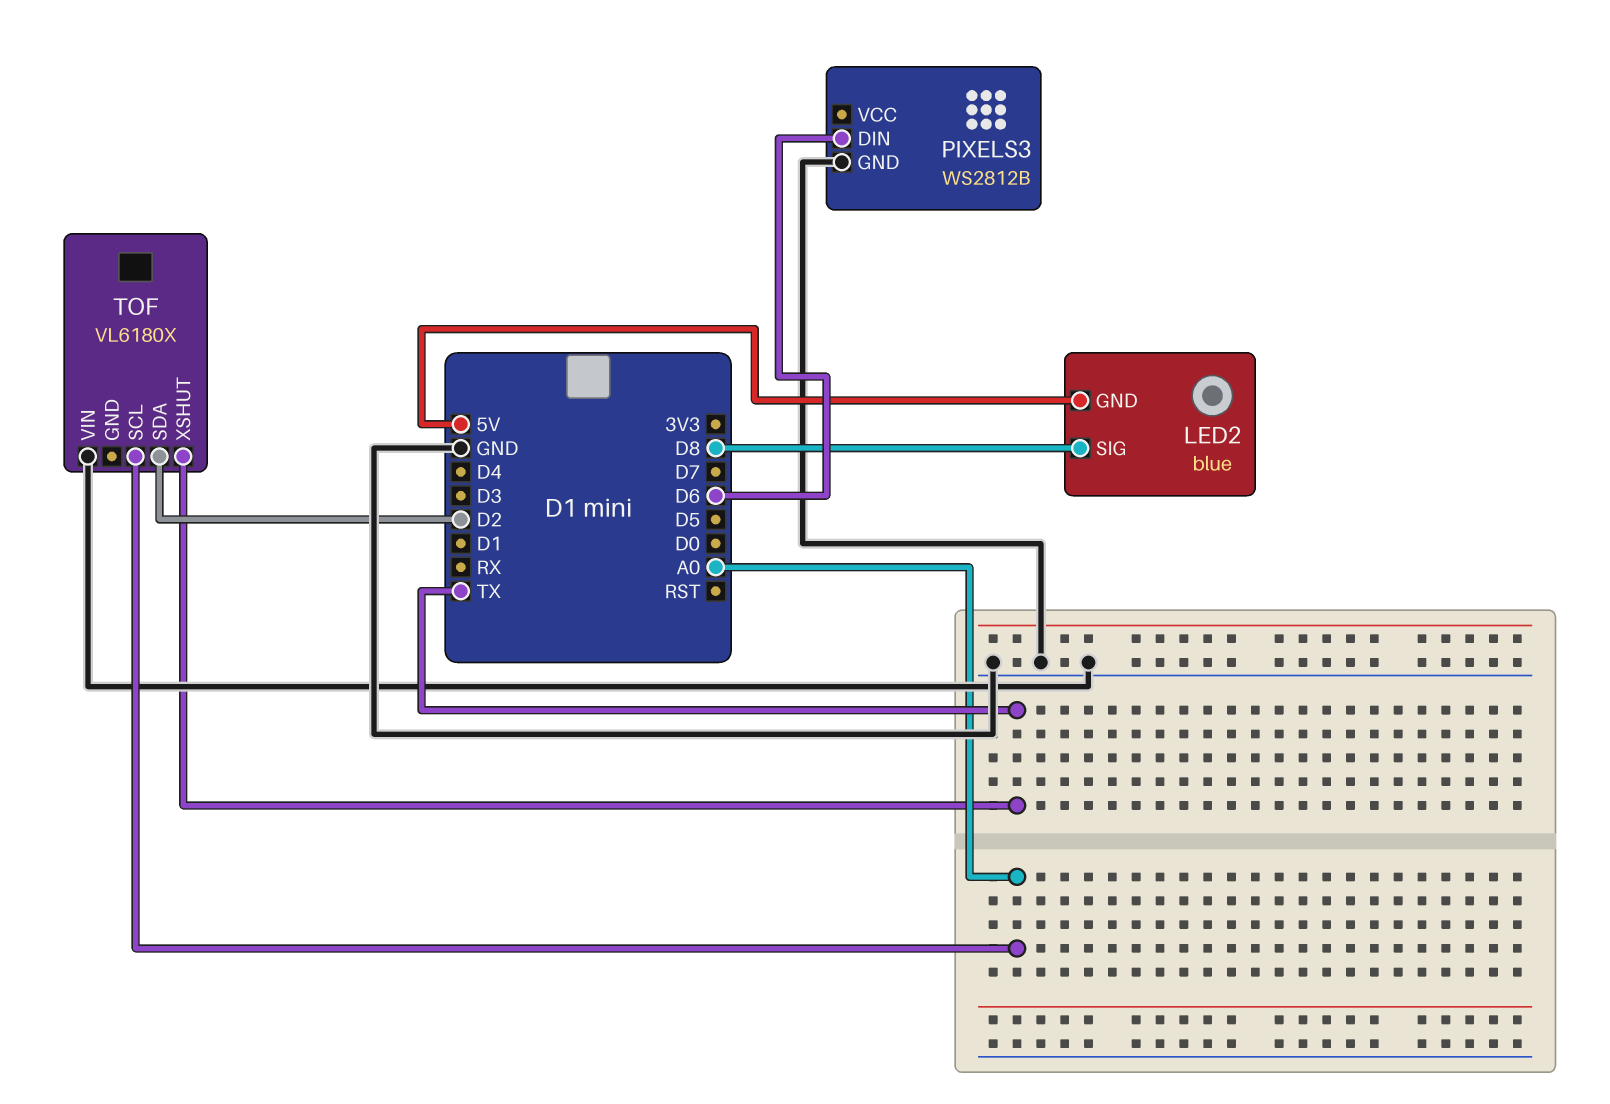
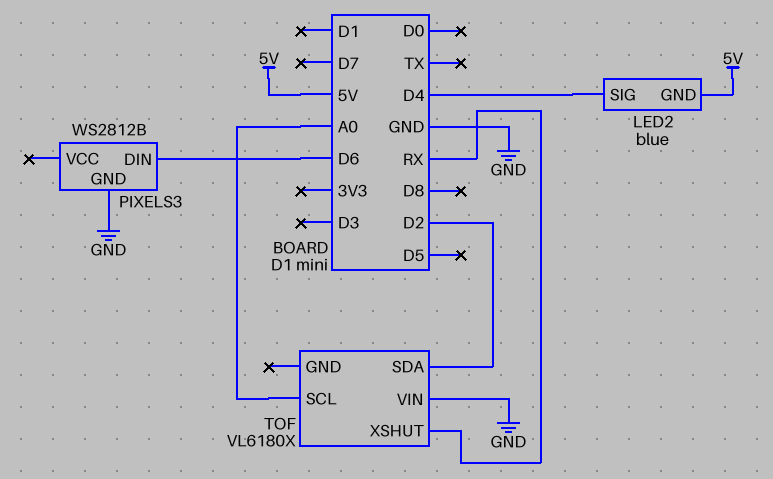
LED2 pin SIG: D8 -> D4
TOF pin XSHUT: TX -> RX

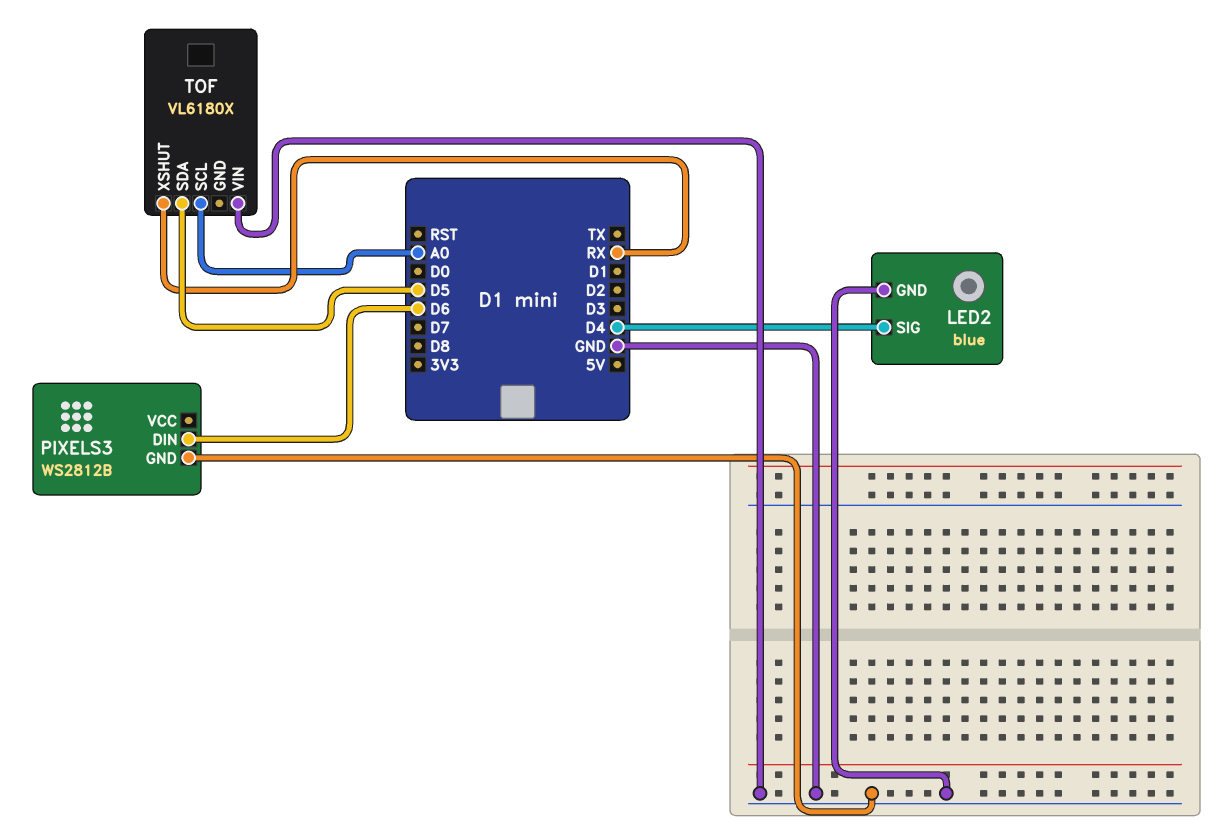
LED2 pin GND: 5V -> GND
TOF pin SDA: D2 -> D5

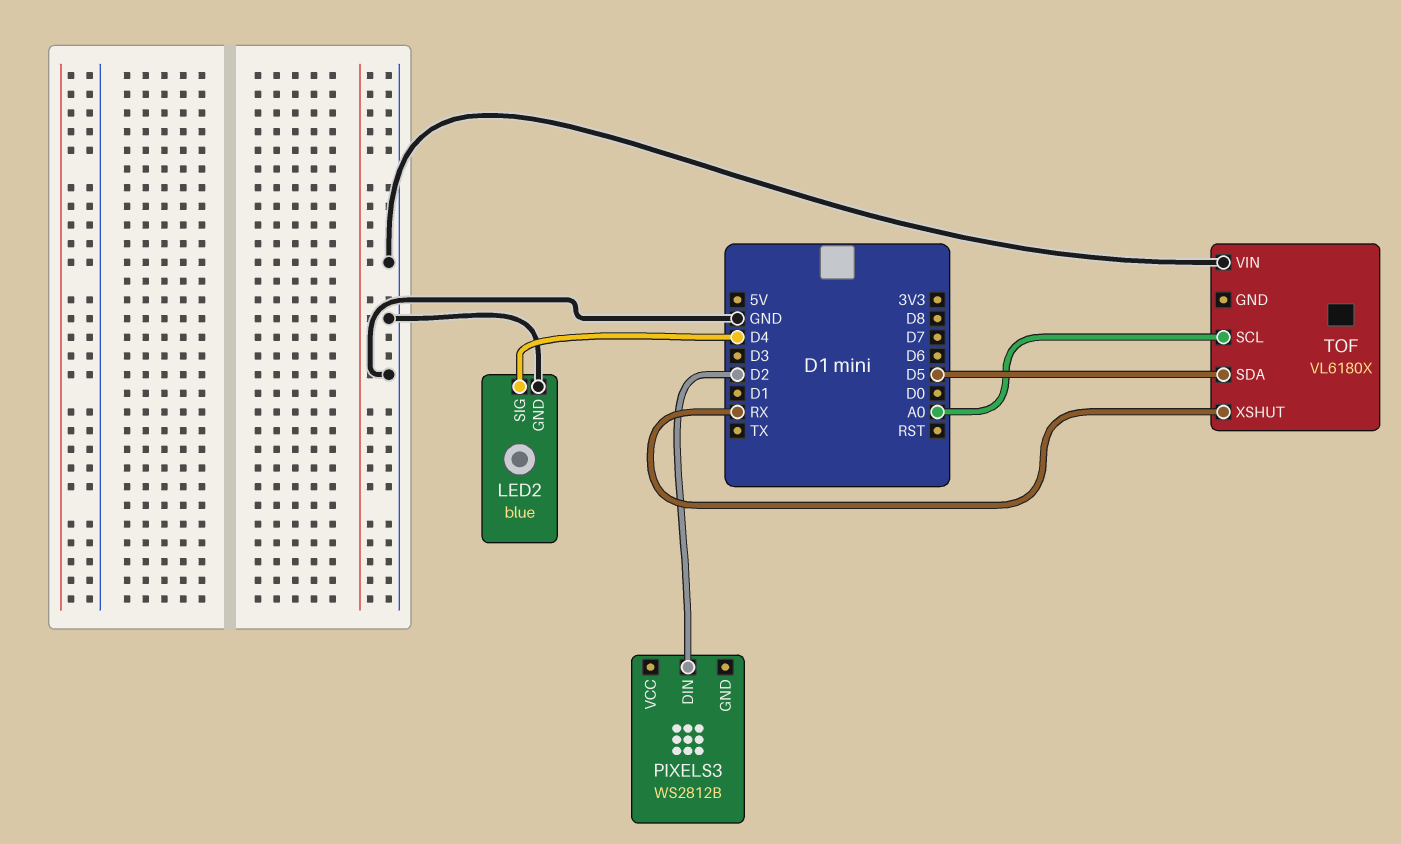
PIXELS3 pin DIN: D6 -> D2
PIXELS3 pin GND: GND -> none

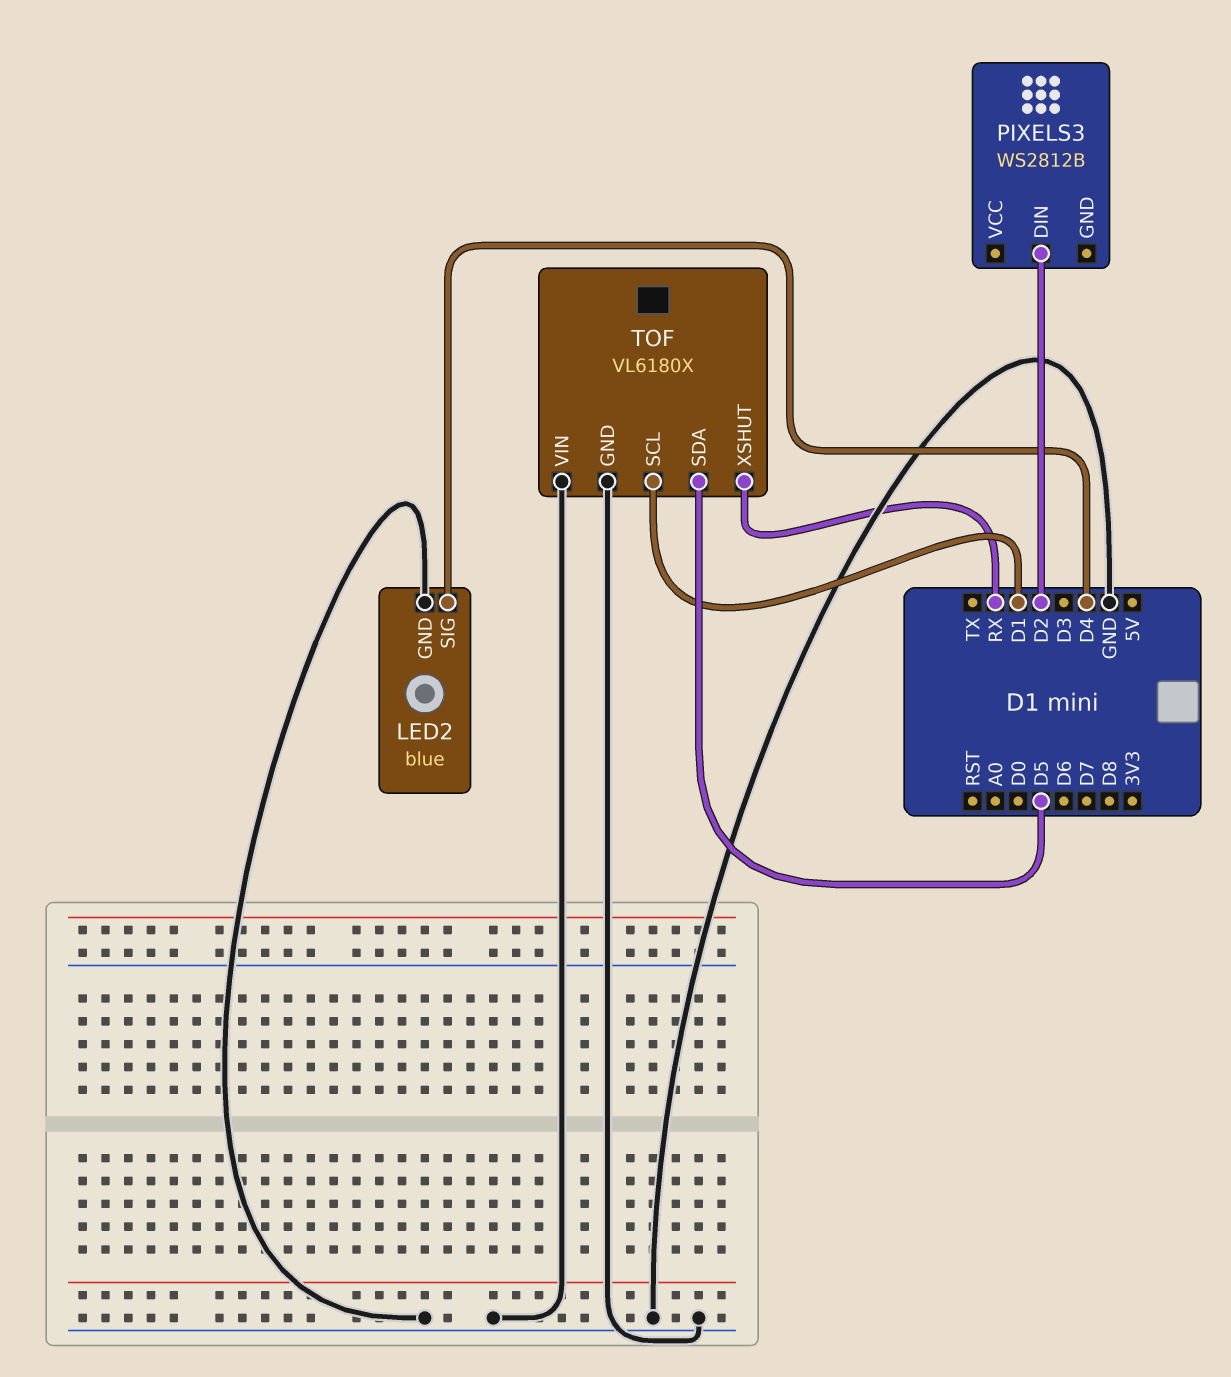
TOF pin GND: none -> GND
TOF pin SCL: A0 -> D1

